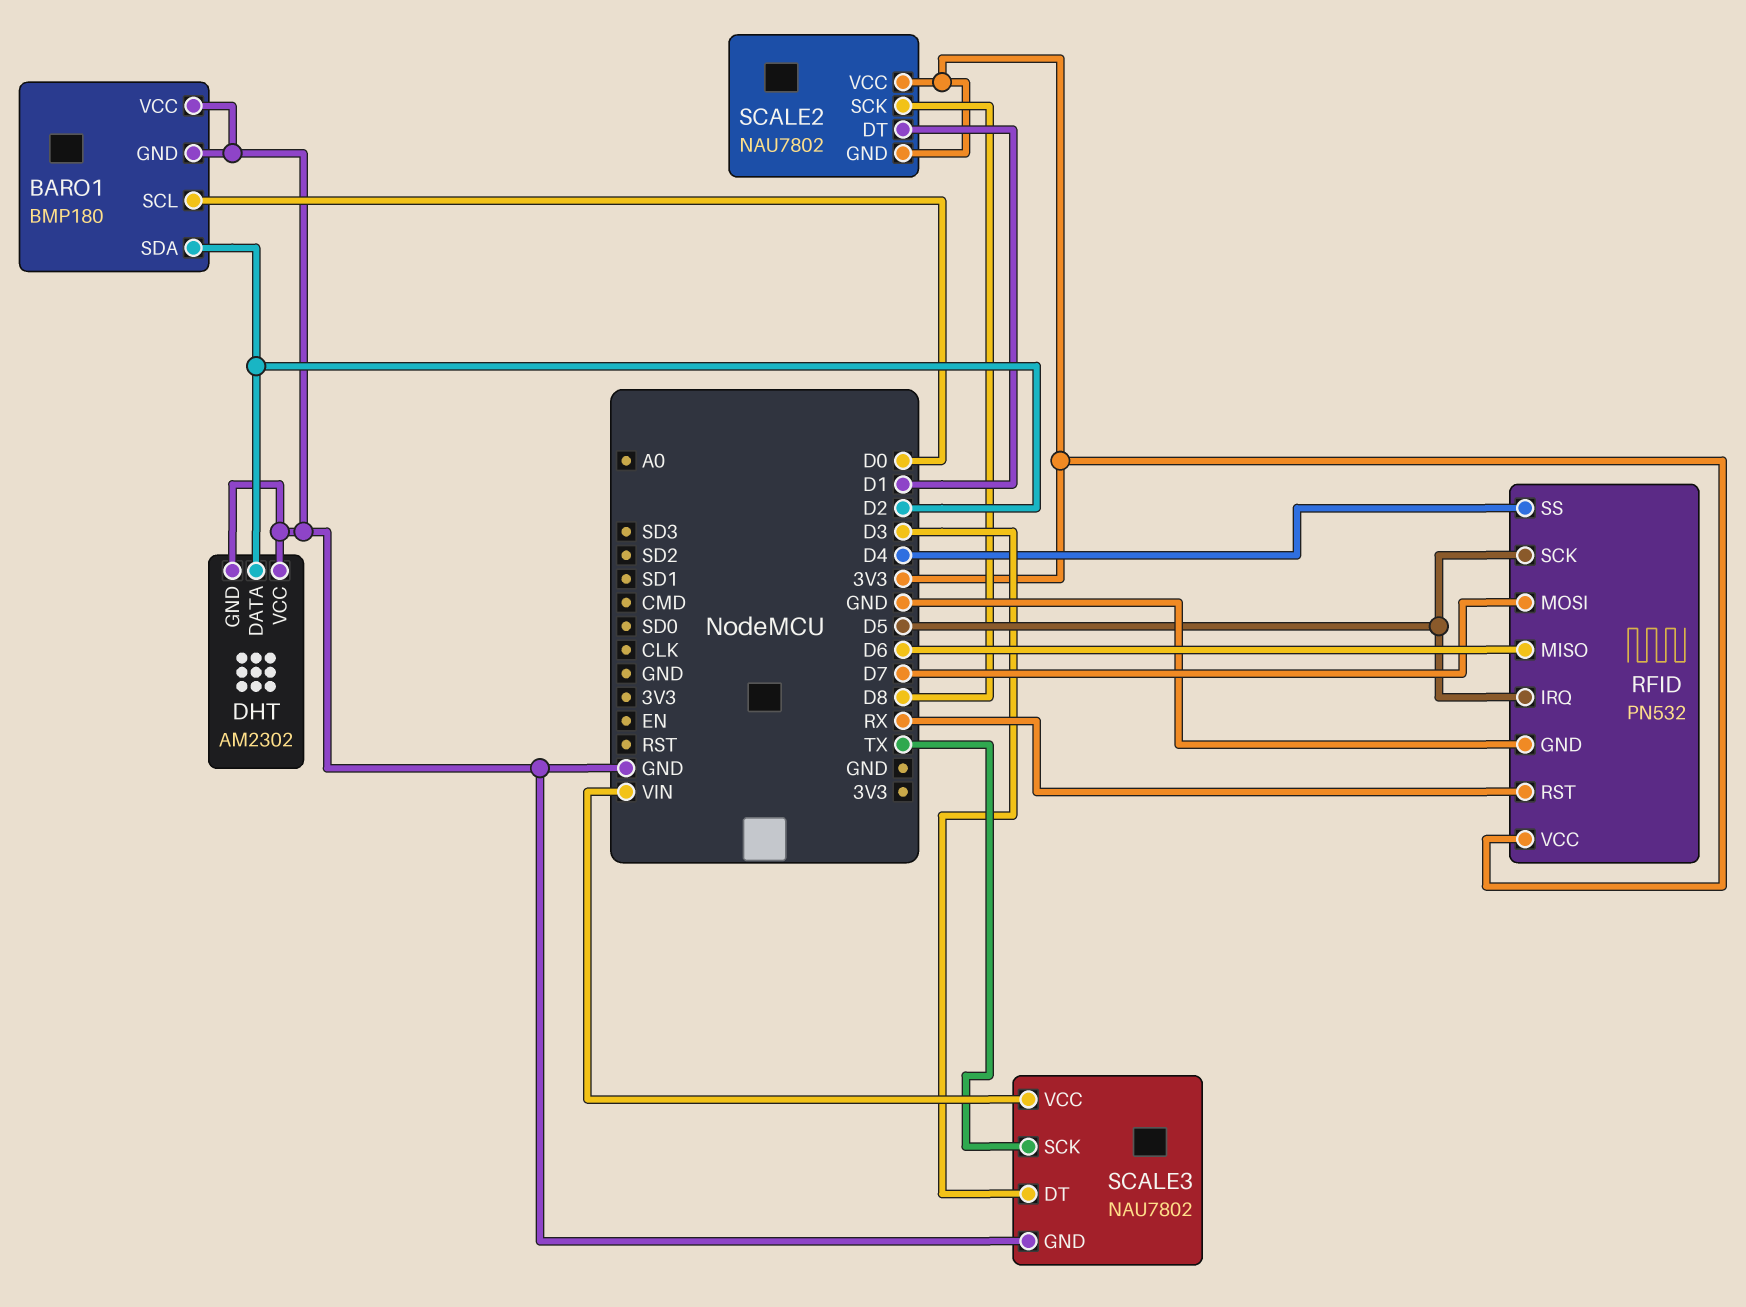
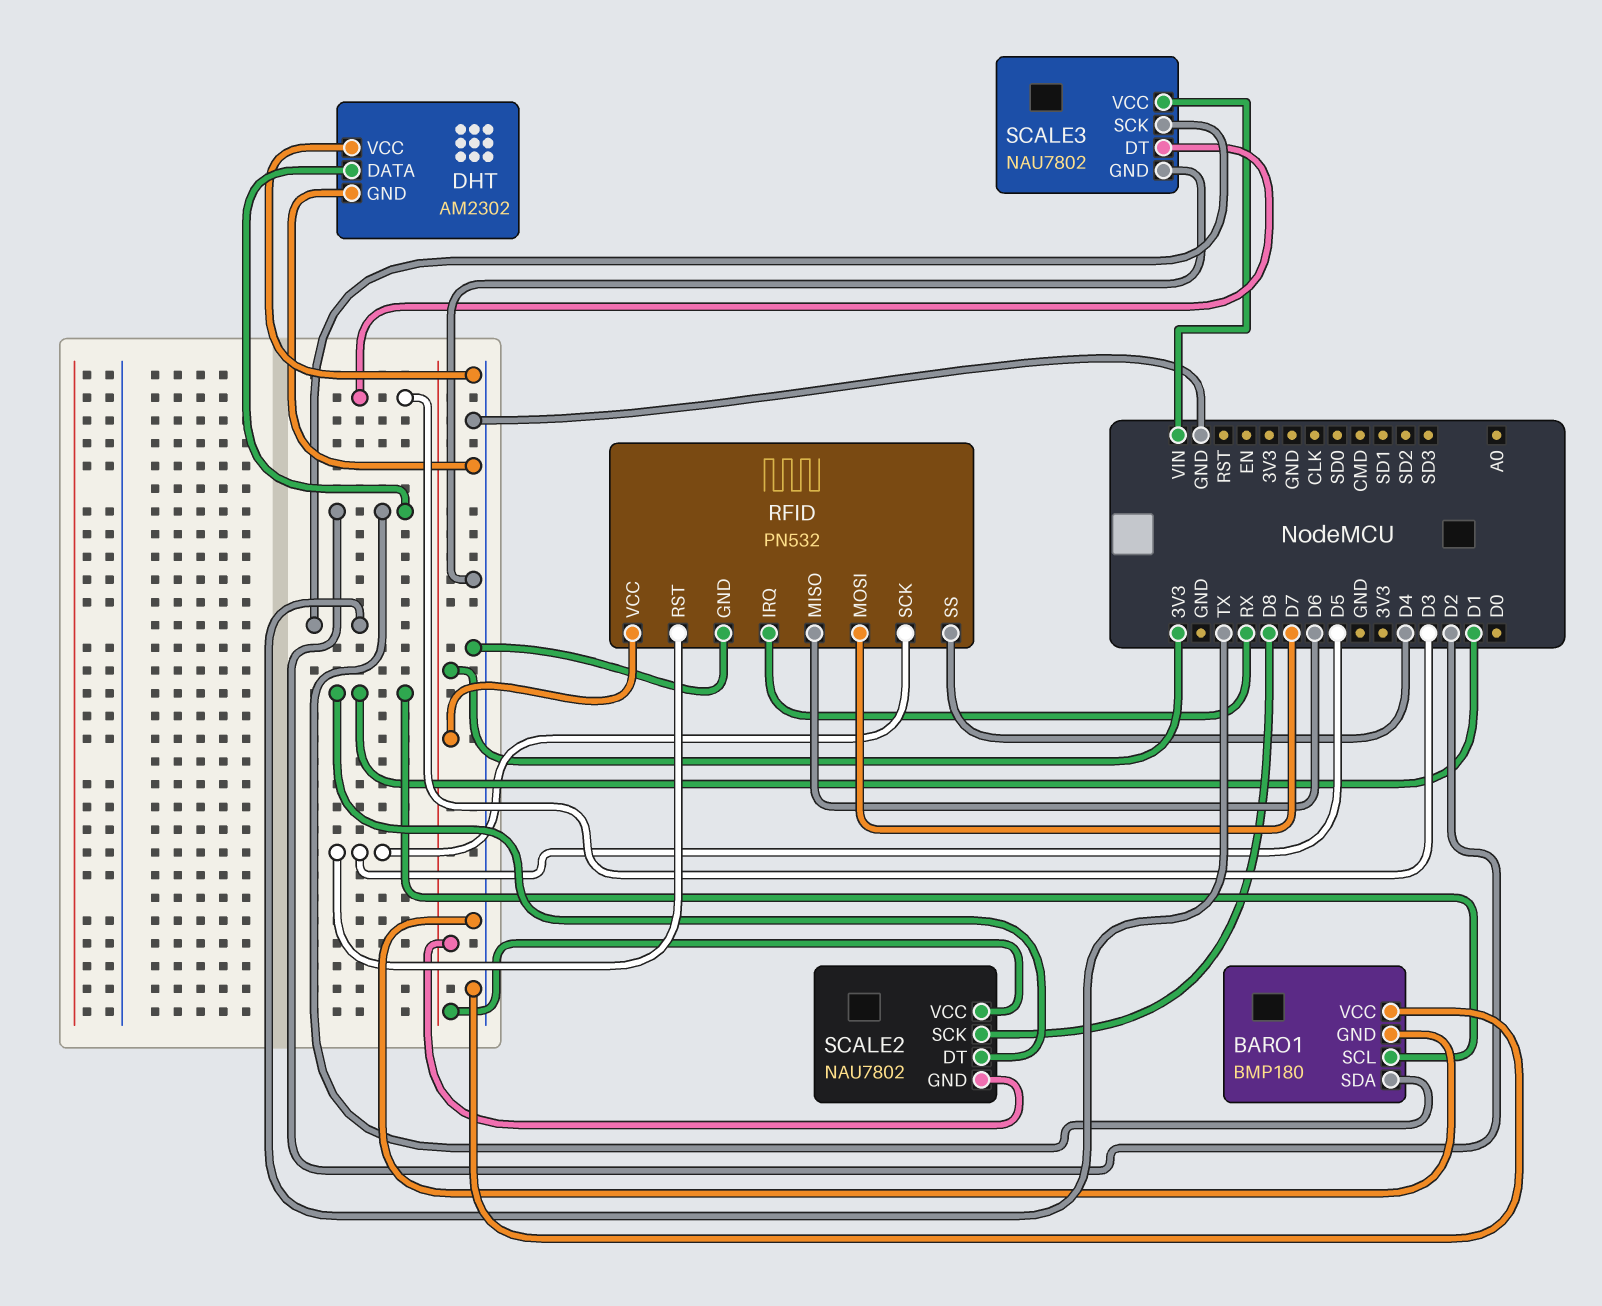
BARO1 pin SCL: D0 -> D1
RFID pin IRQ: D5 -> RX
RFID pin RST: RX -> D5

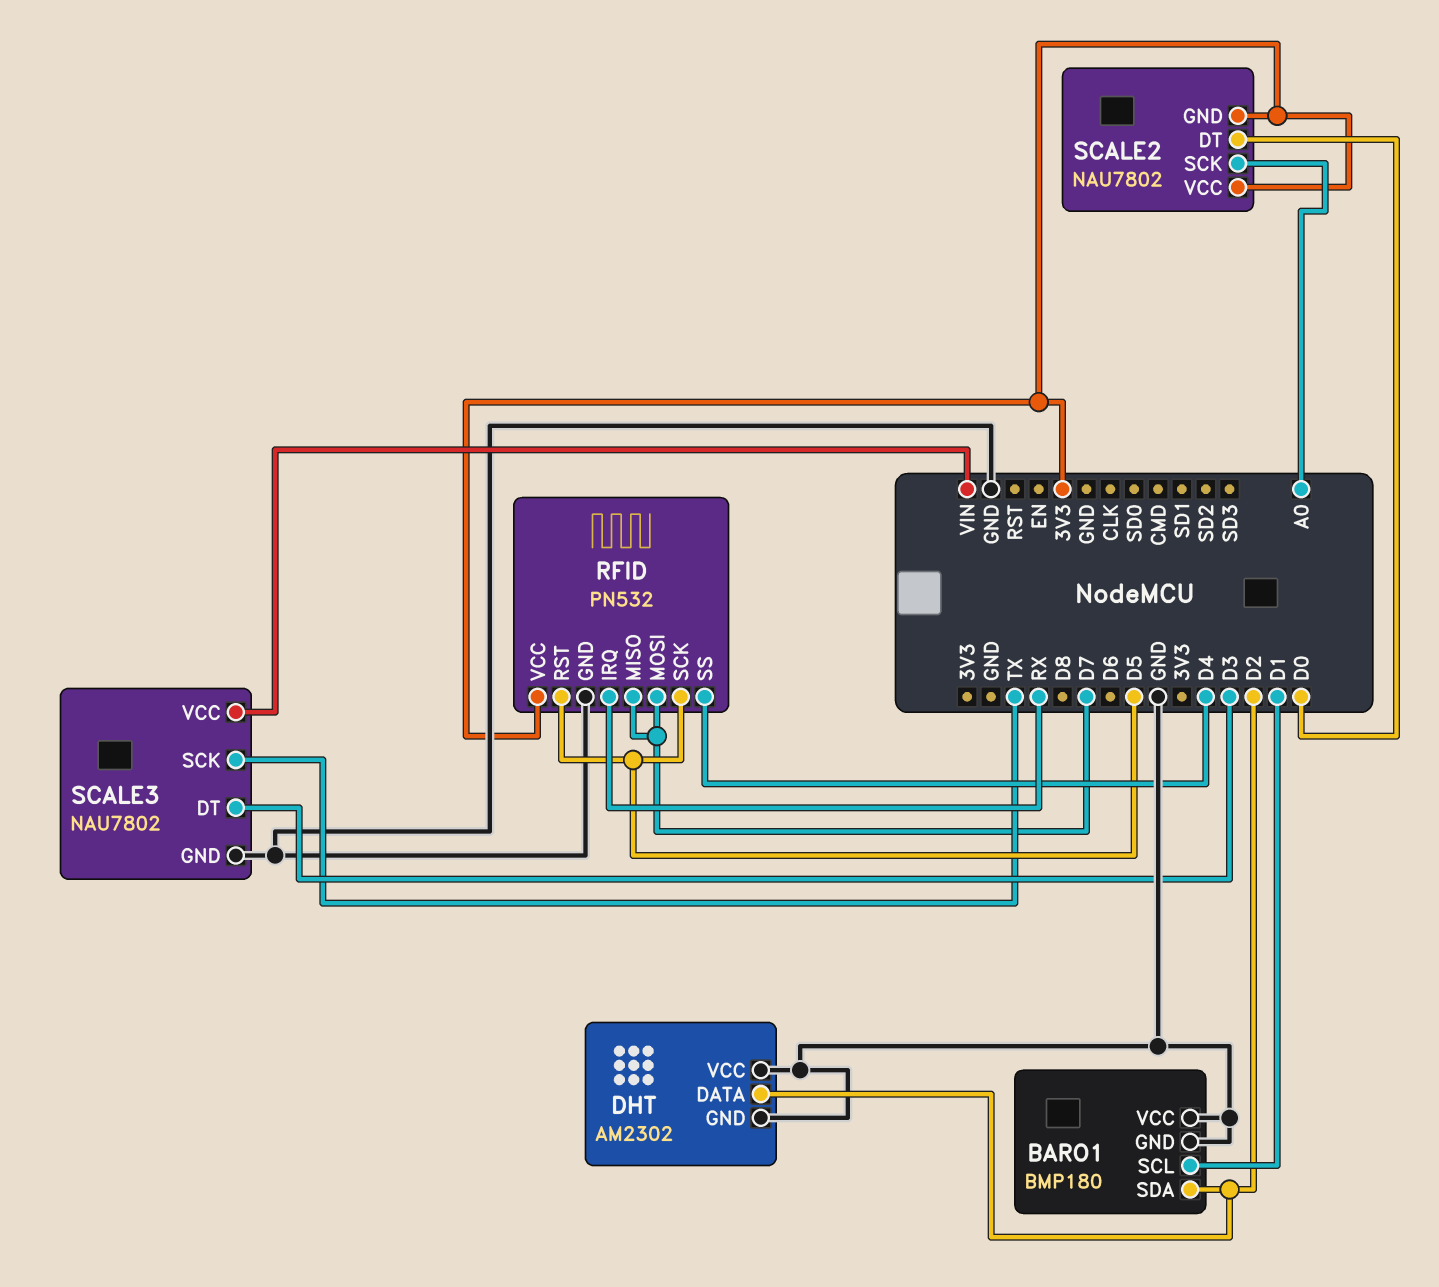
RFID pin MISO: D6 -> D7
SCALE2 pin DT: D1 -> D0
SCALE2 pin SCK: D8 -> A0

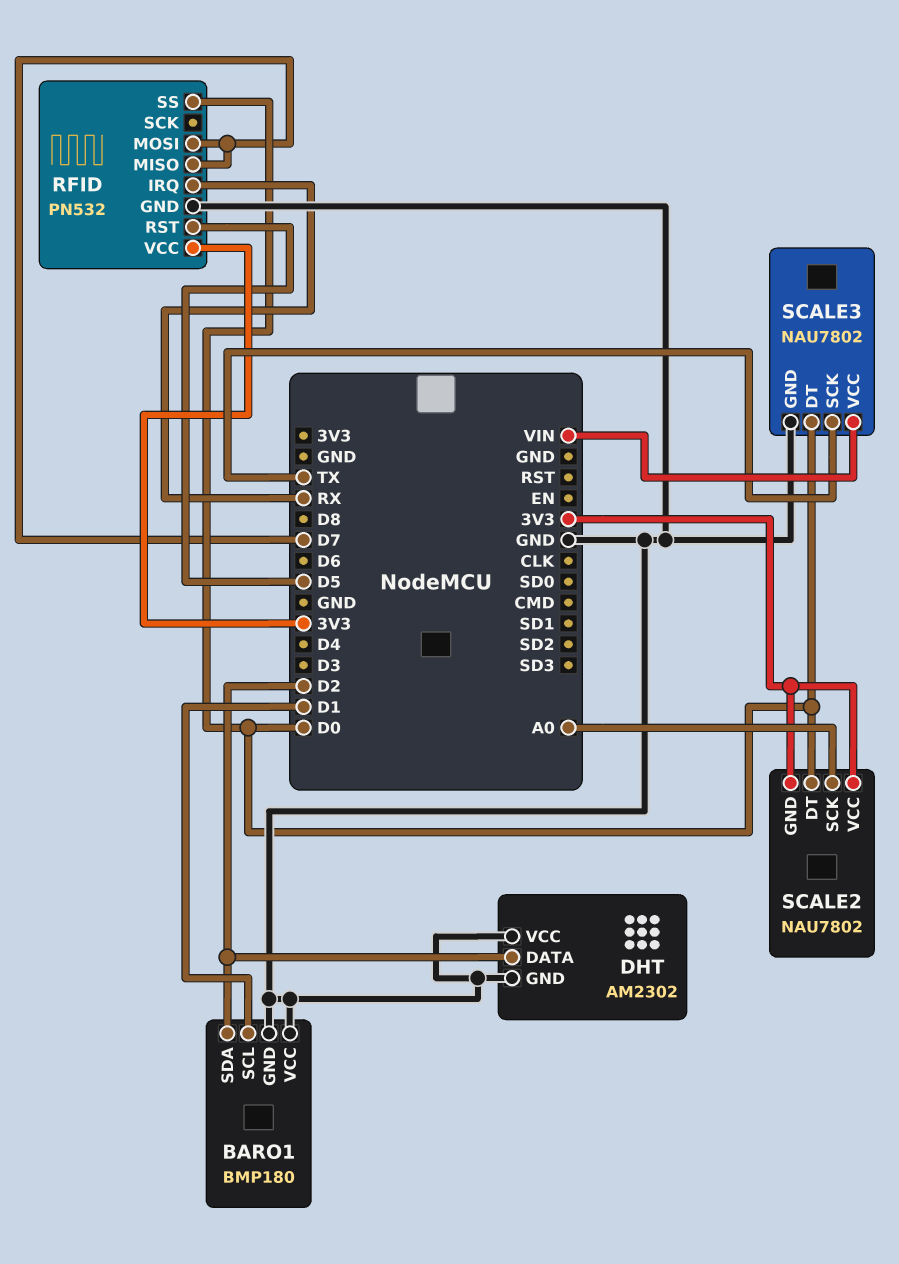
RFID pin SCK: D5 -> none
RFID pin SS: D4 -> D0
SCALE3 pin DT: D3 -> D0

